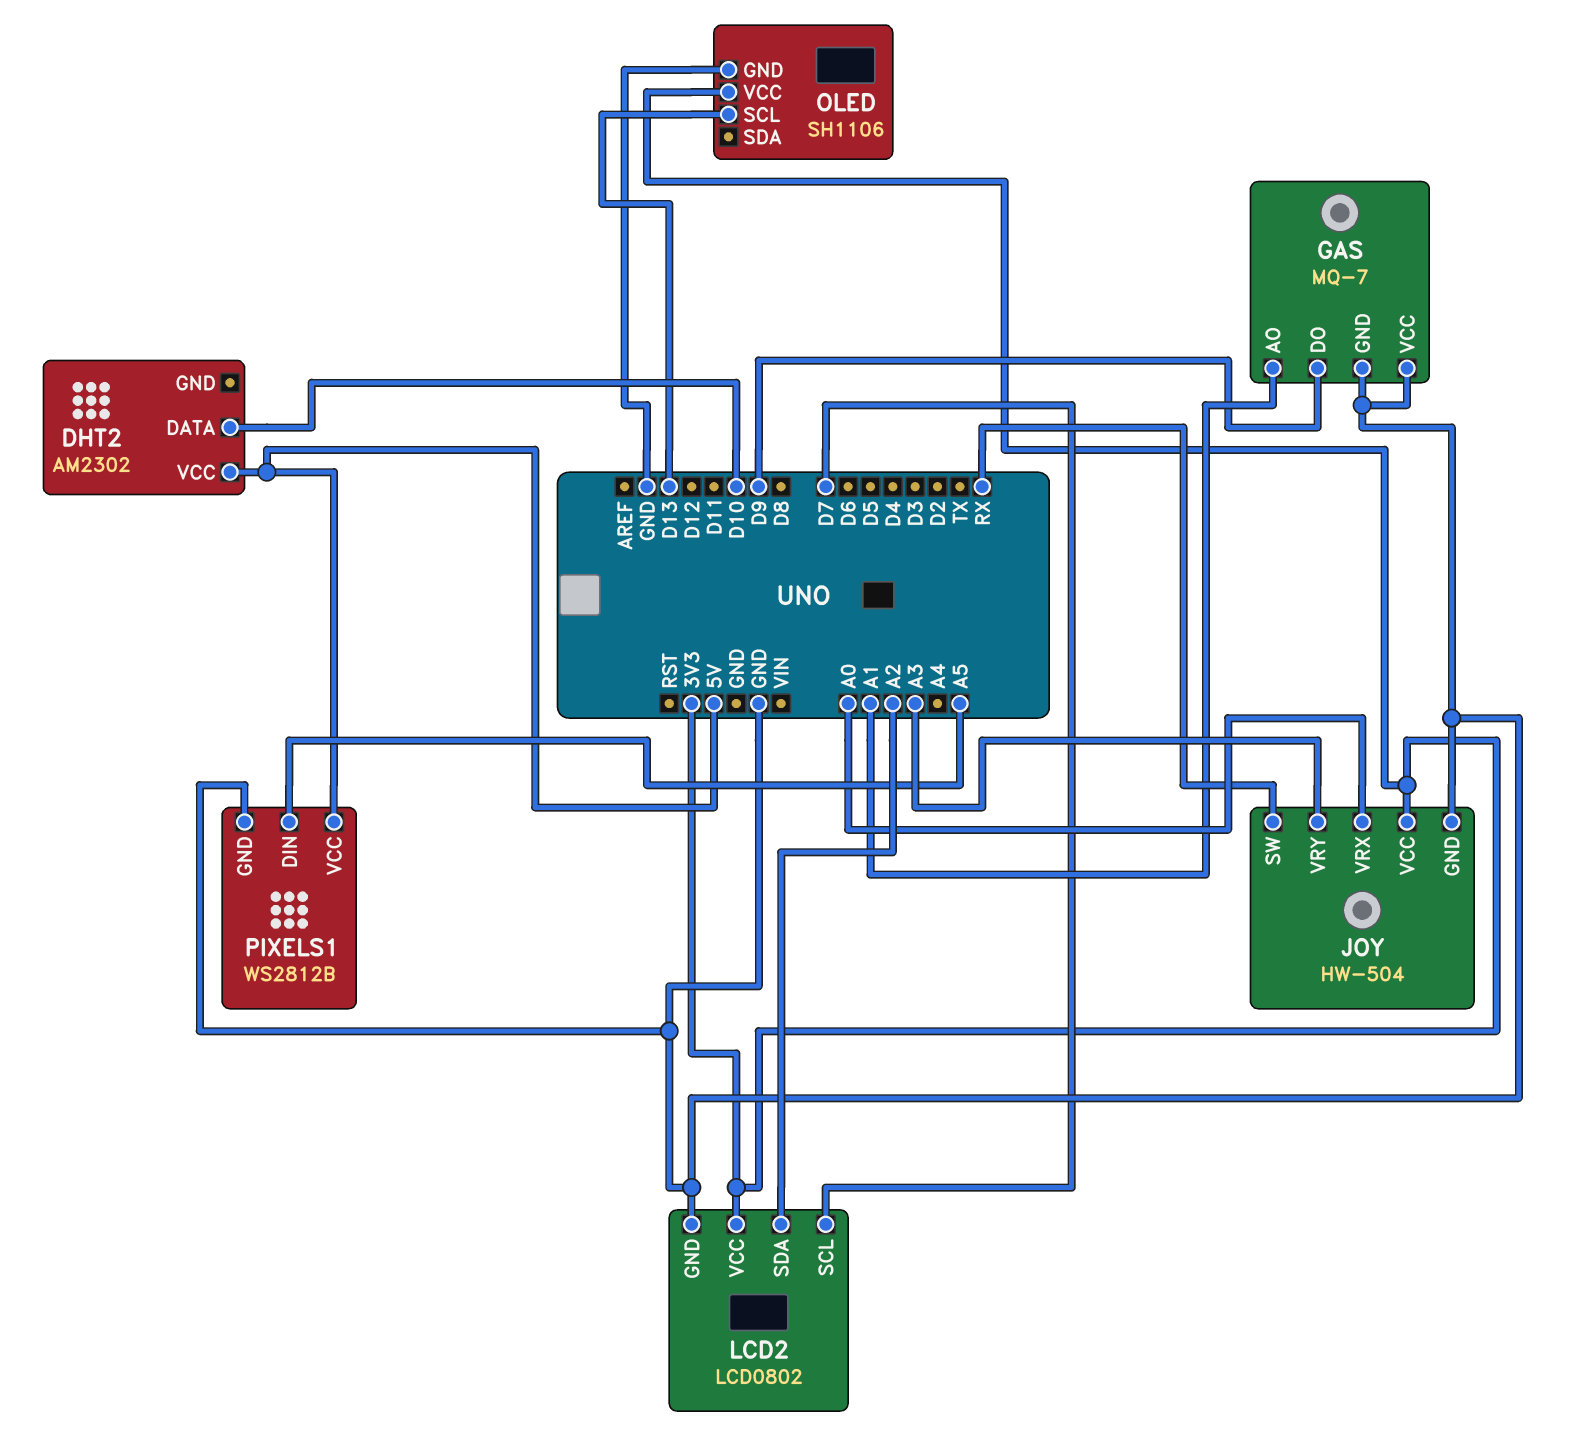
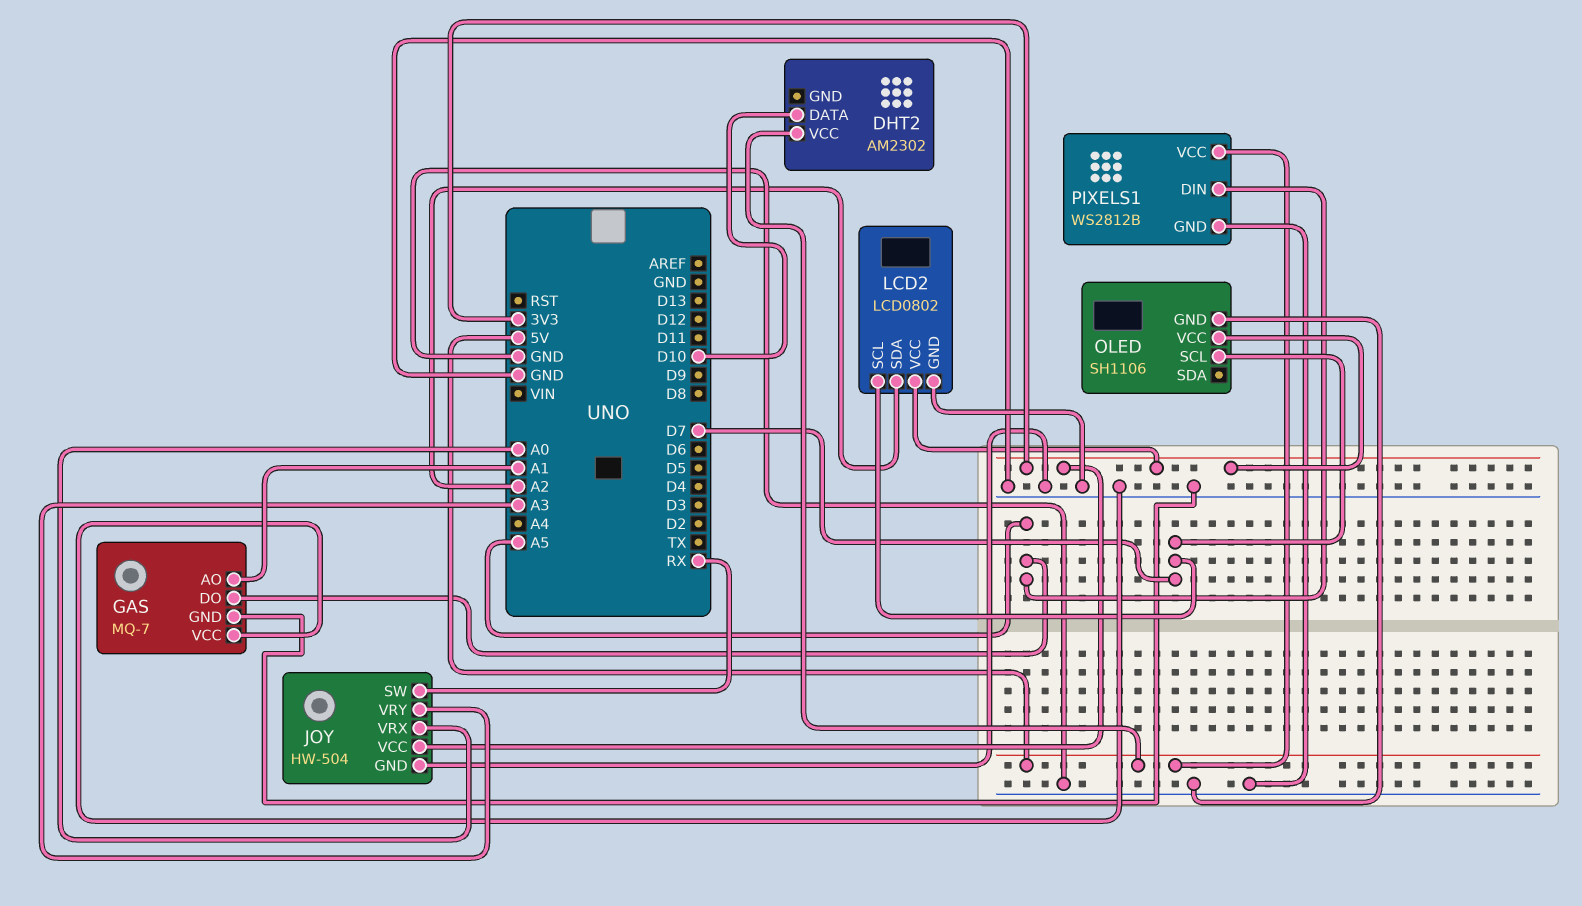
GAS pin DO: D9 -> A5
OLED pin SCL: D13 -> D7

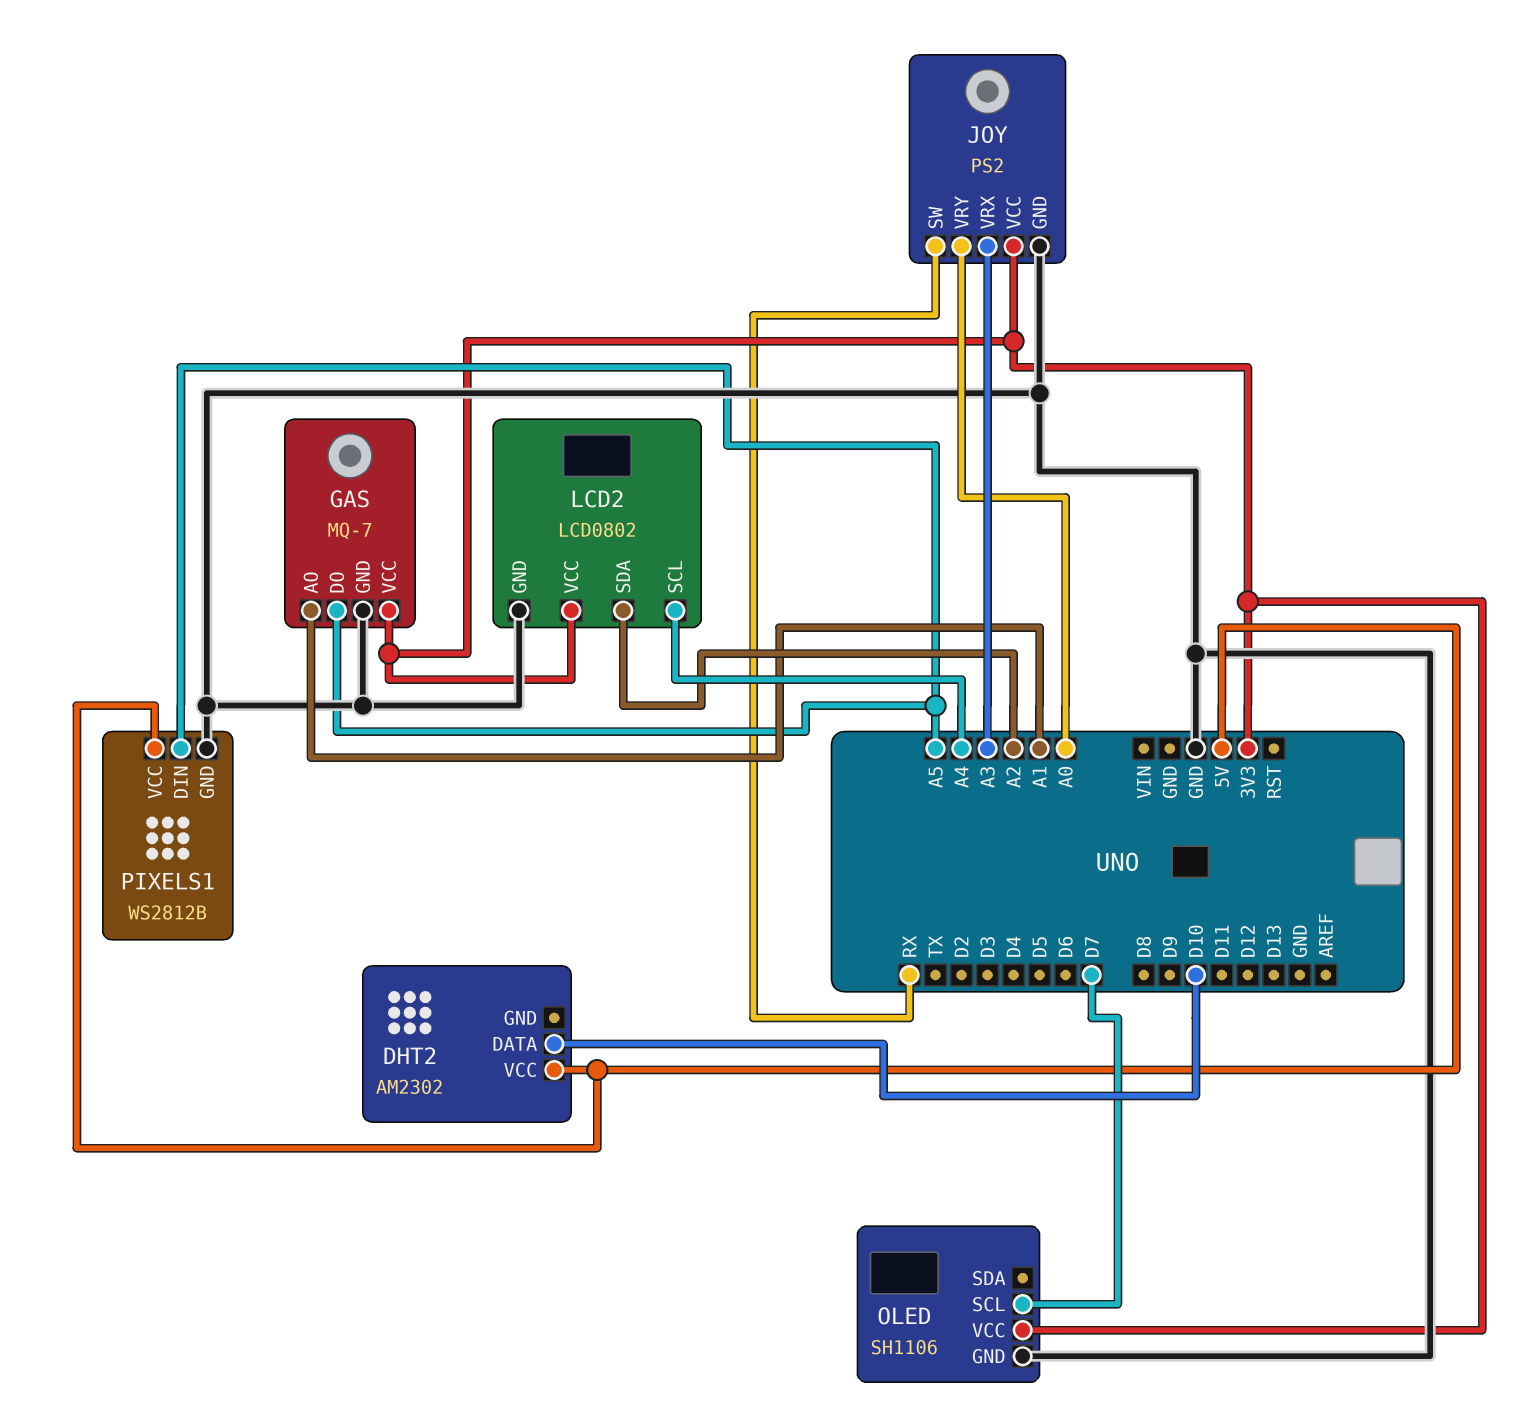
GAS pin VCC: GND -> 3V3
JOY: HW-504 -> PS2
JOY pin VRX: A0 -> A3
JOY pin VRY: A3 -> A0
LCD2 pin SCL: D7 -> A4

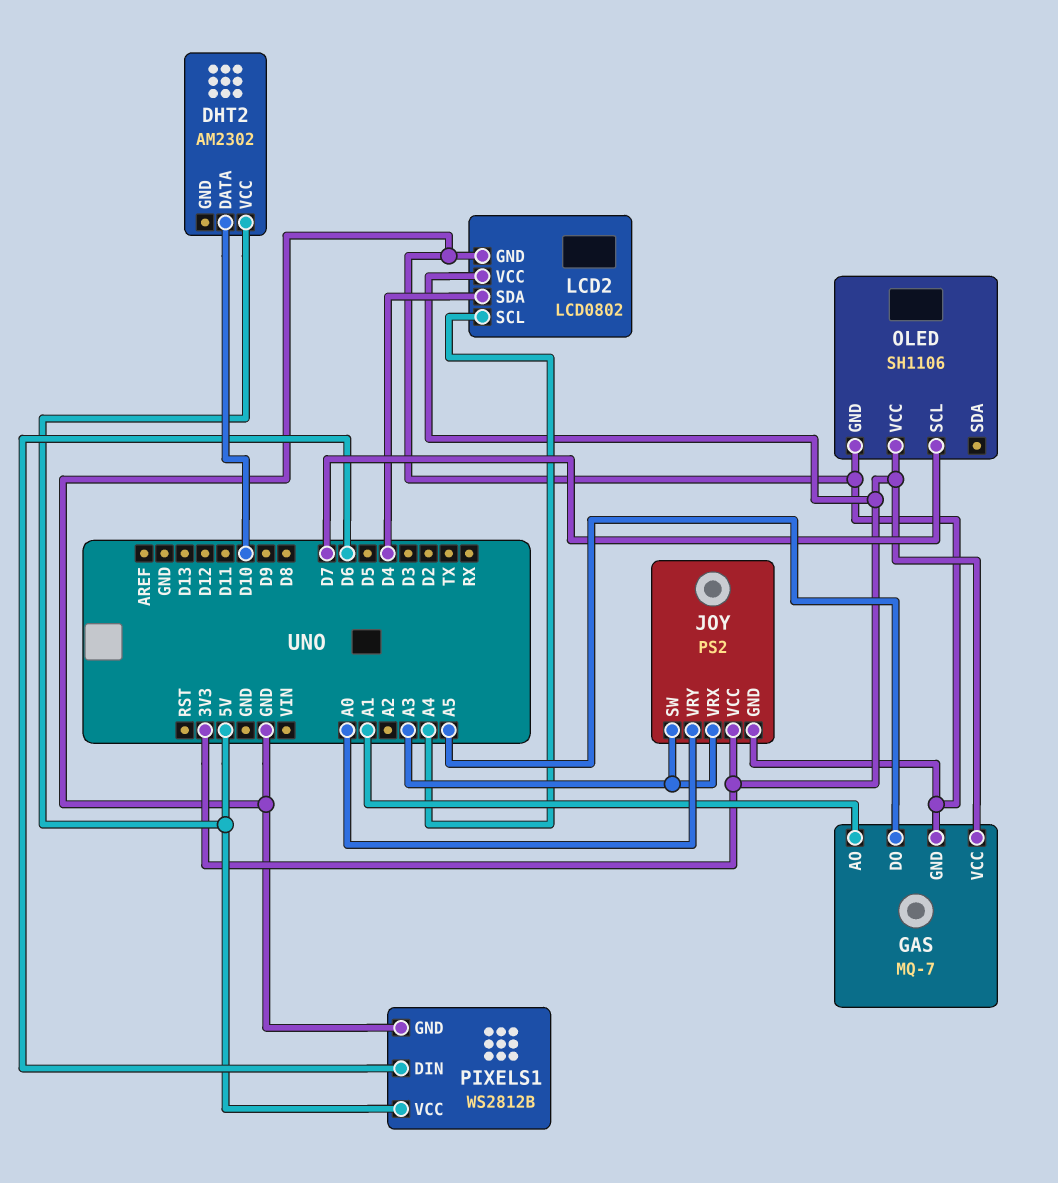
JOY pin SW: RX -> A3
LCD2 pin SDA: A2 -> D4
PIXELS1 pin DIN: A5 -> D6

